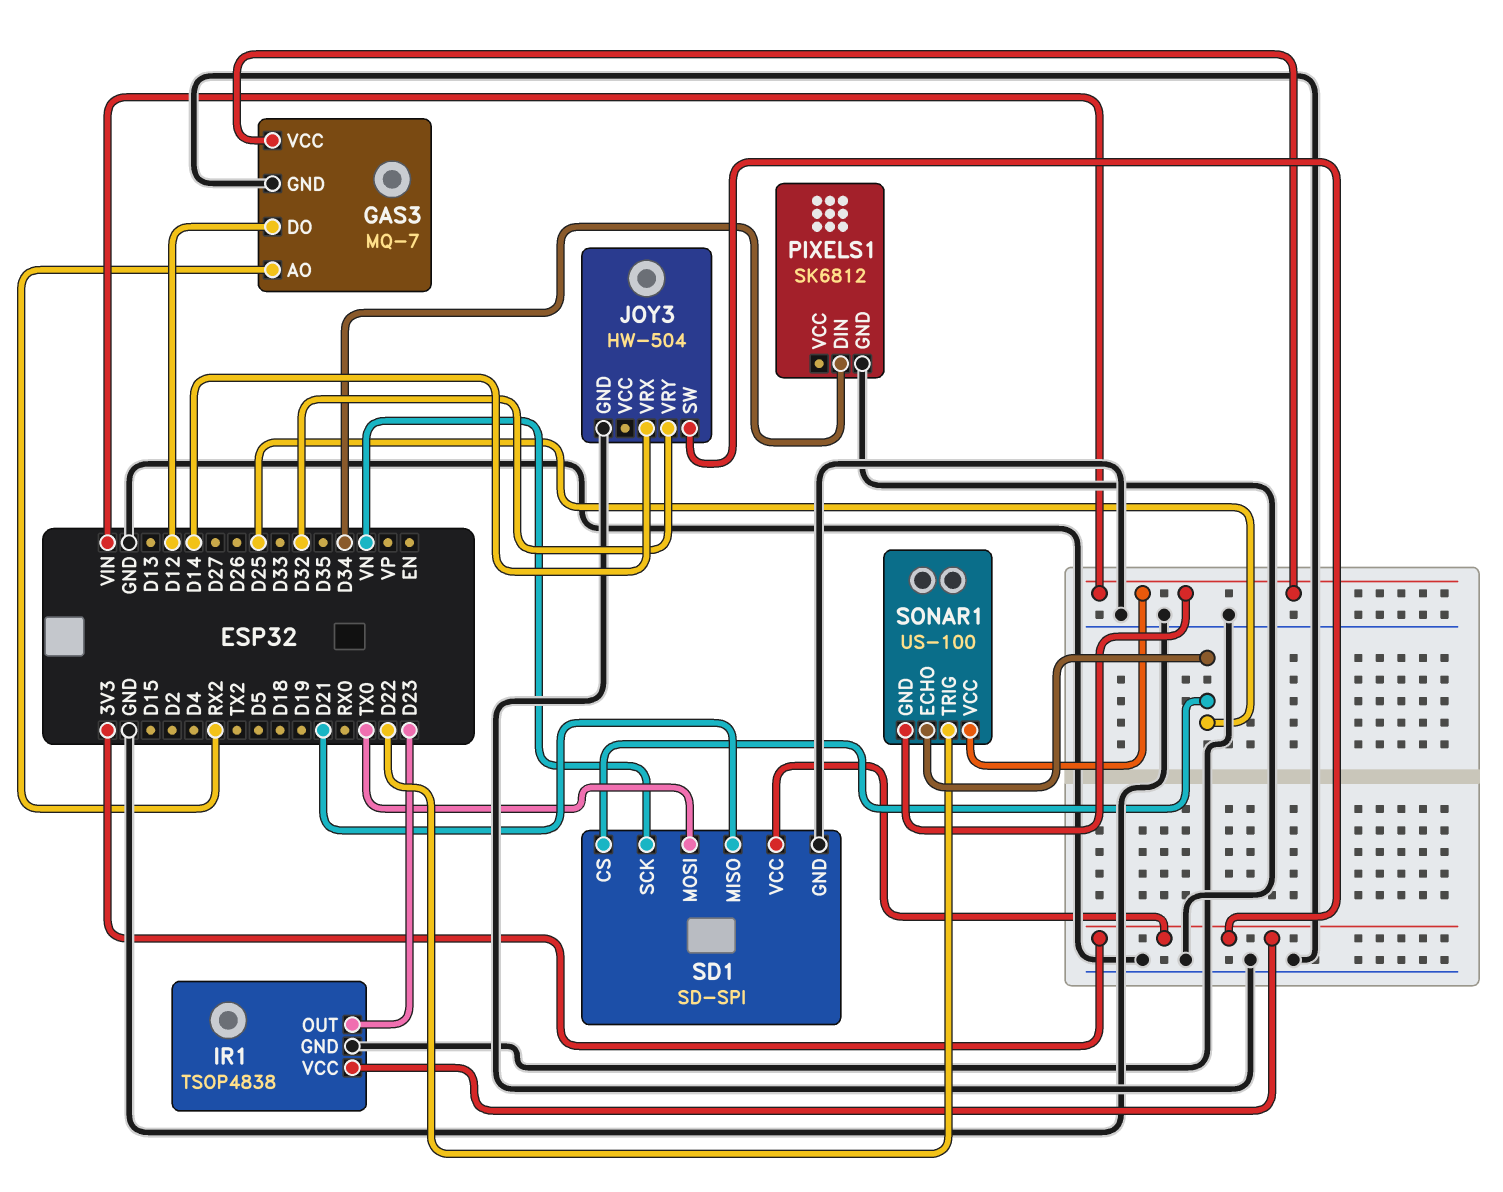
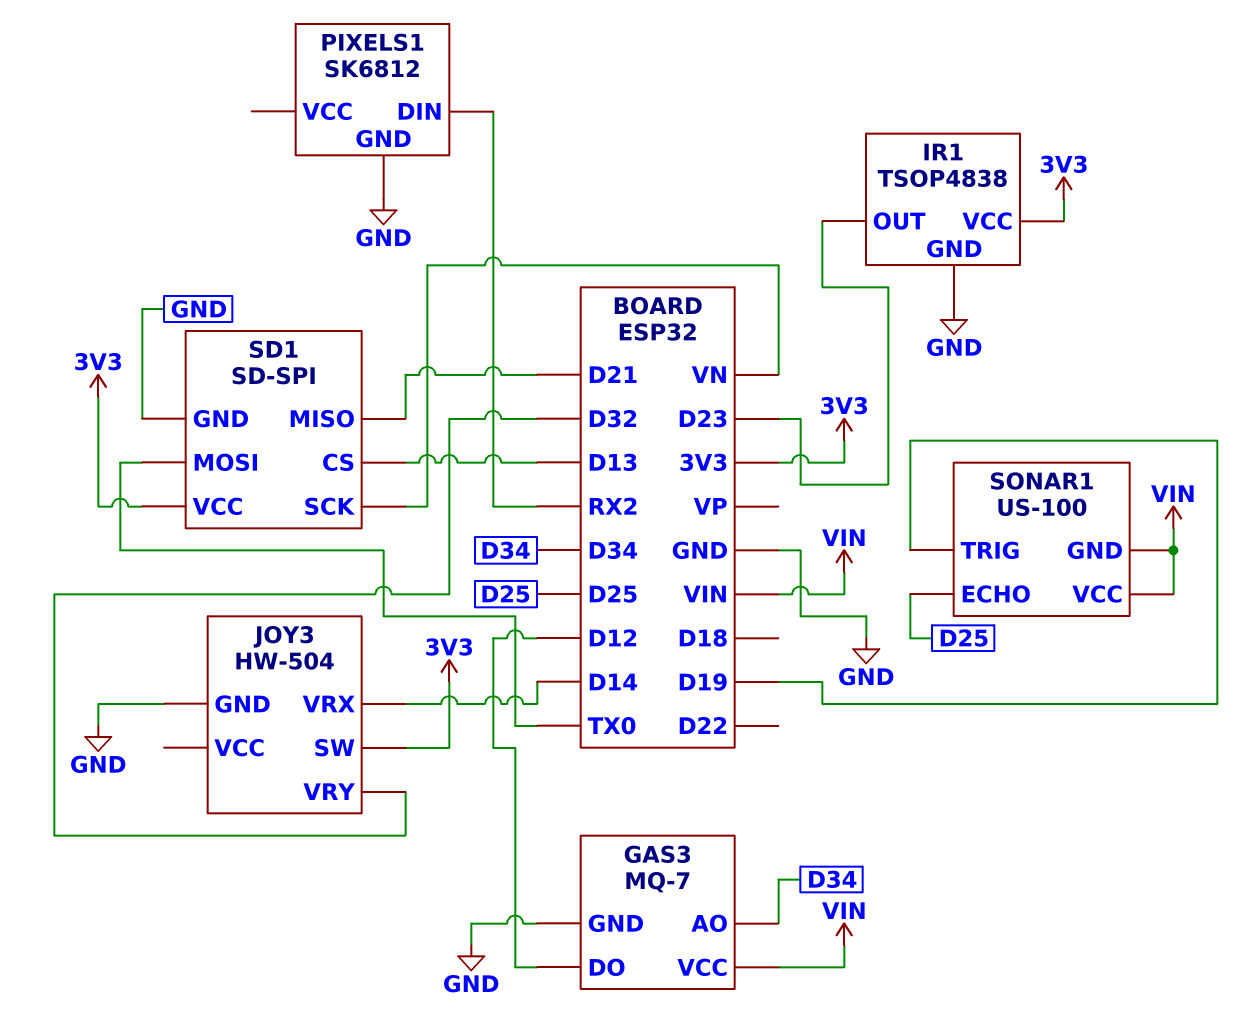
GAS3 pin AO: RX2 -> D34
PIXELS1 pin DIN: D34 -> RX2
SD1 pin CS: D25 -> D13
SONAR1 pin TRIG: D22 -> D19

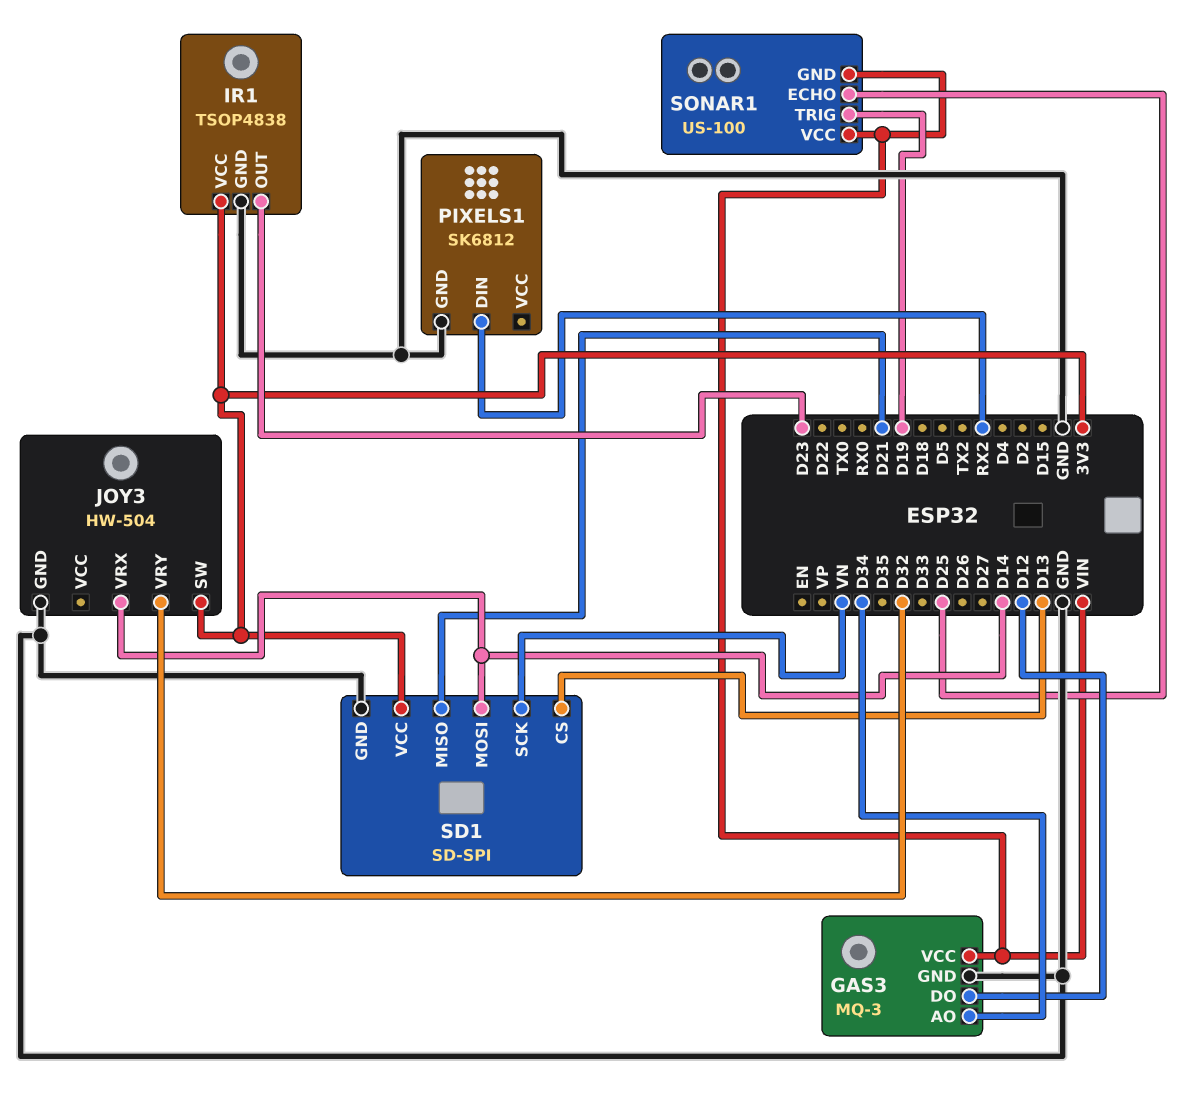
GAS3: MQ-7 -> MQ-3
SD1 pin MOSI: TX0 -> D14

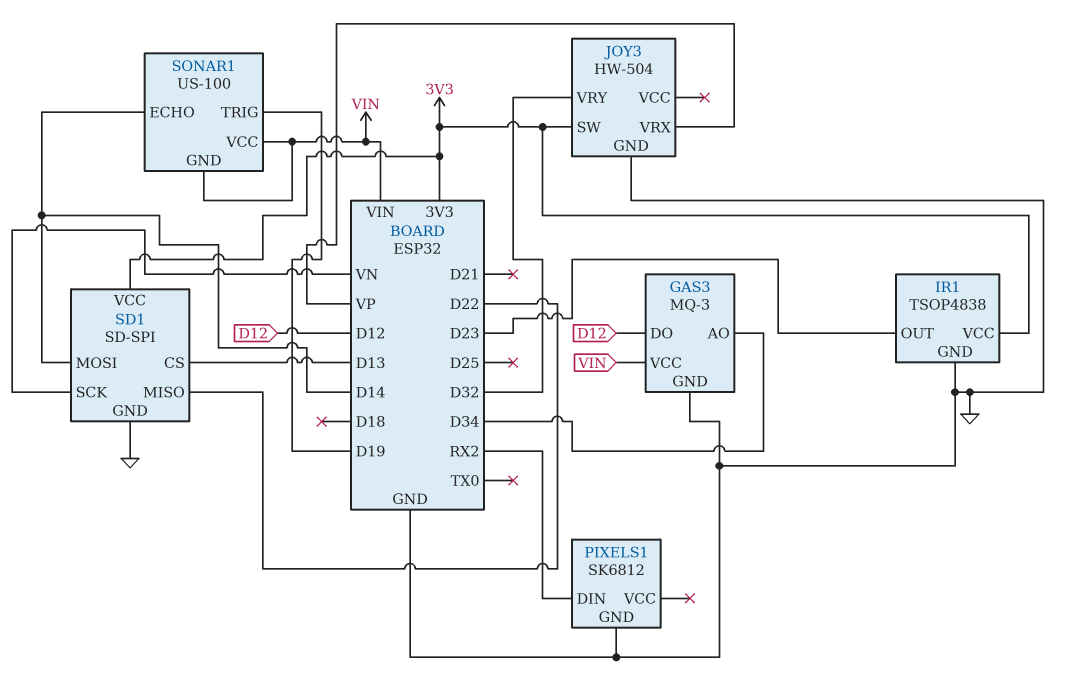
JOY3 pin VRX: D14 -> VP
SD1 pin MISO: D21 -> D22
SONAR1 pin ECHO: D25 -> D14

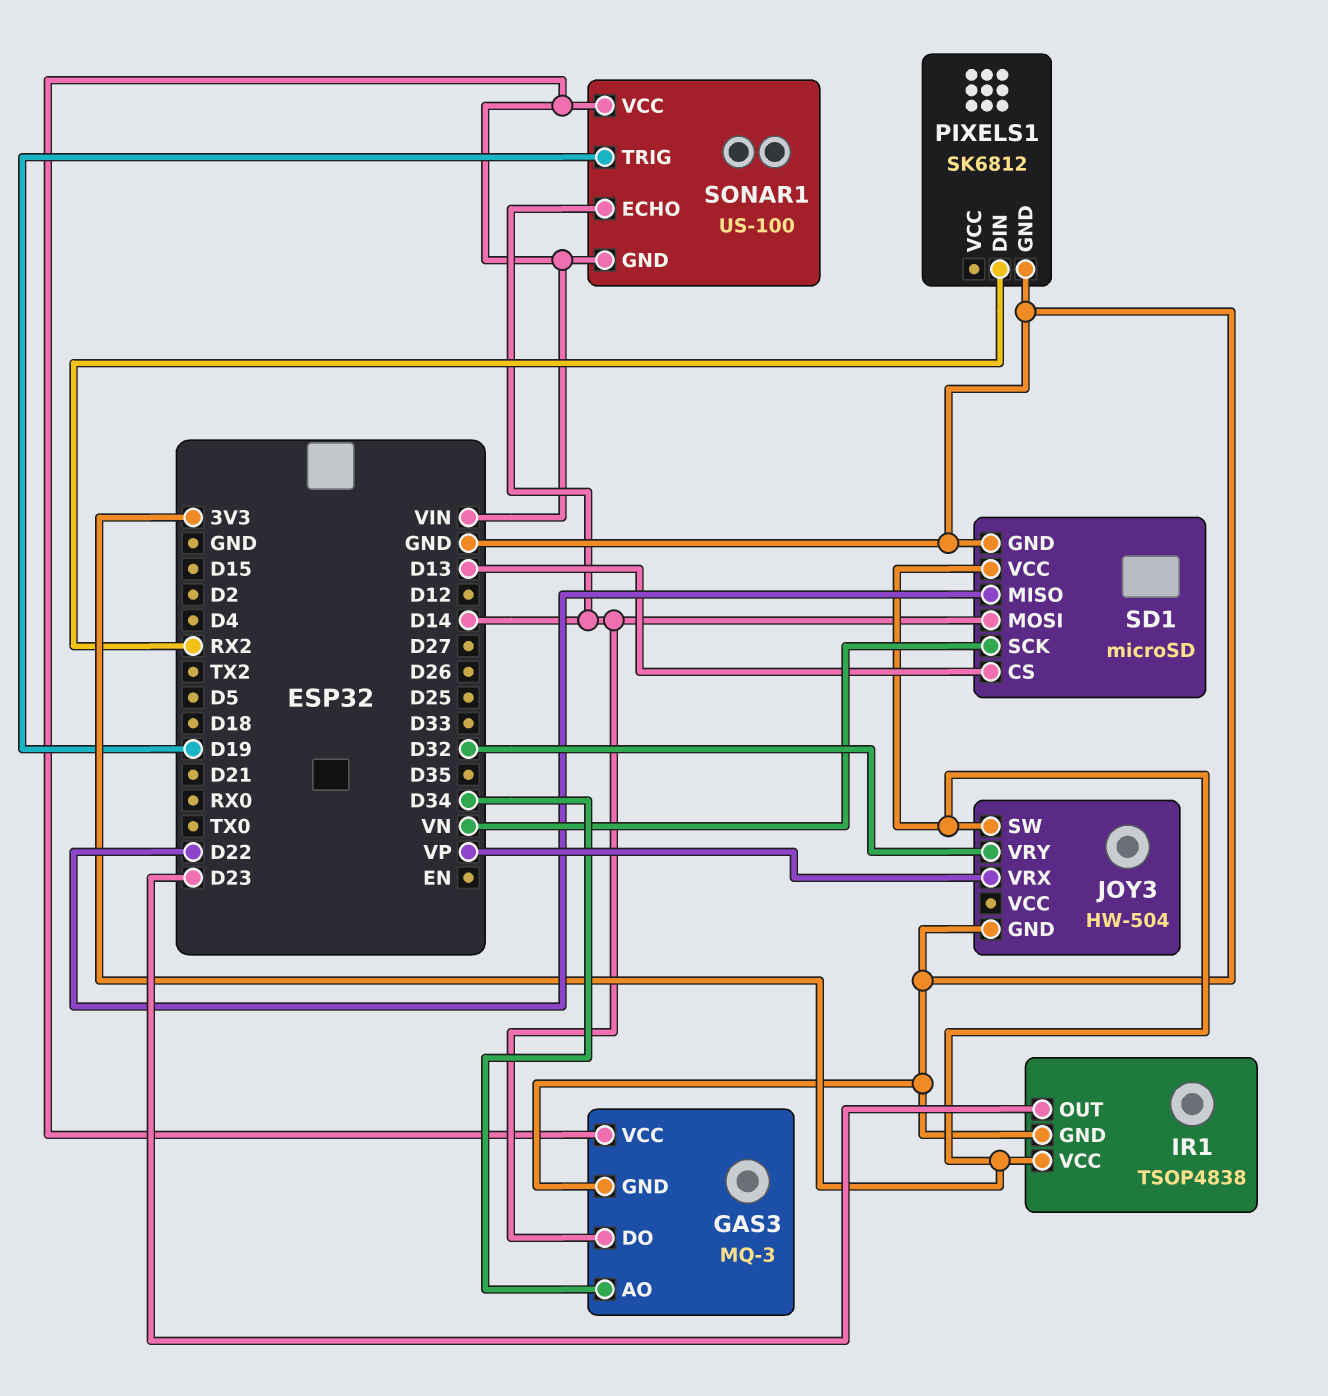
GAS3 pin DO: D12 -> D14
SD1: SD-SPI -> microSD

